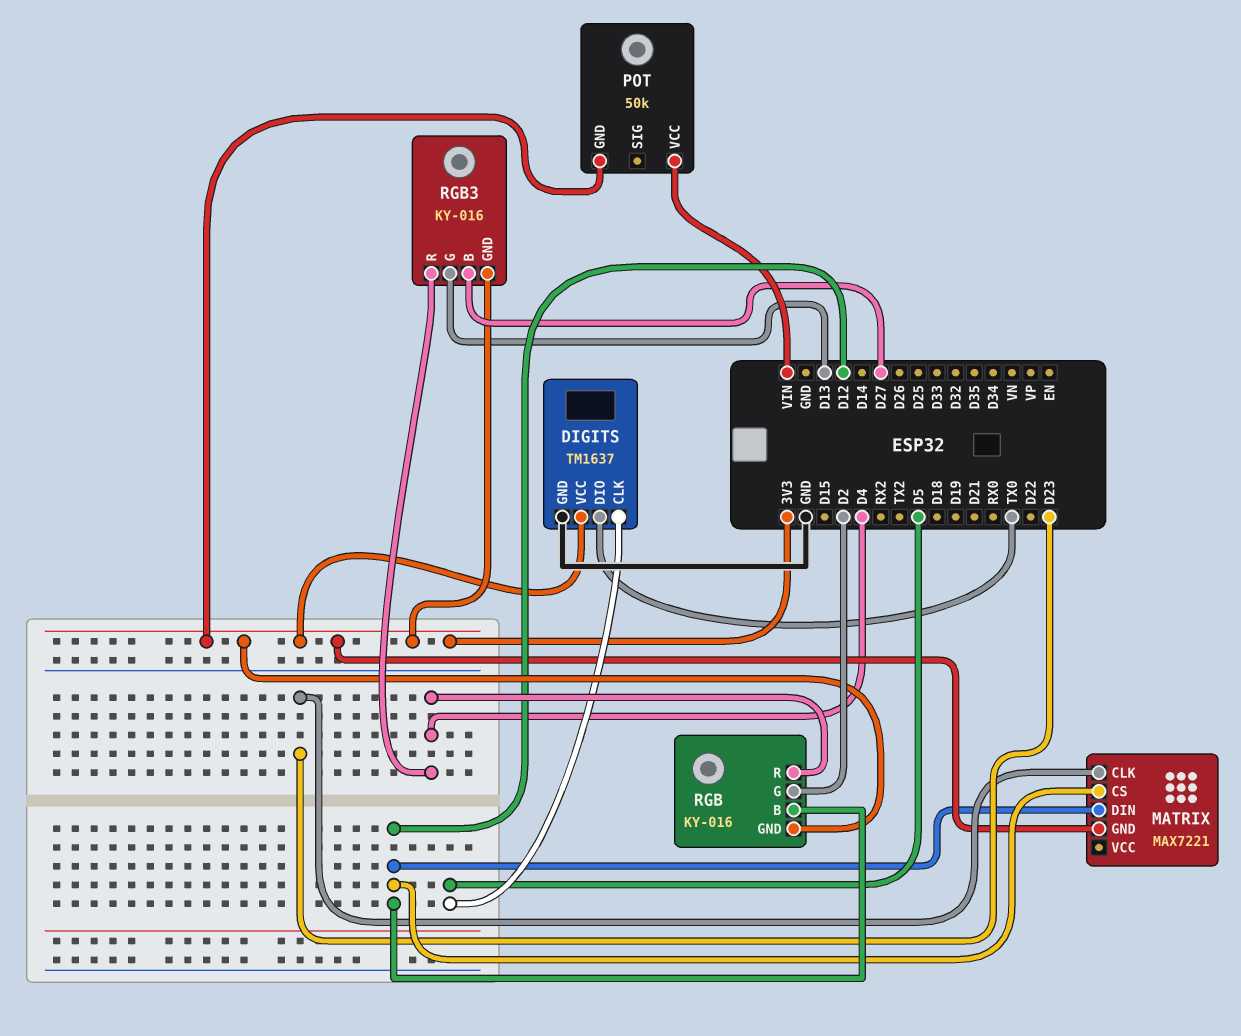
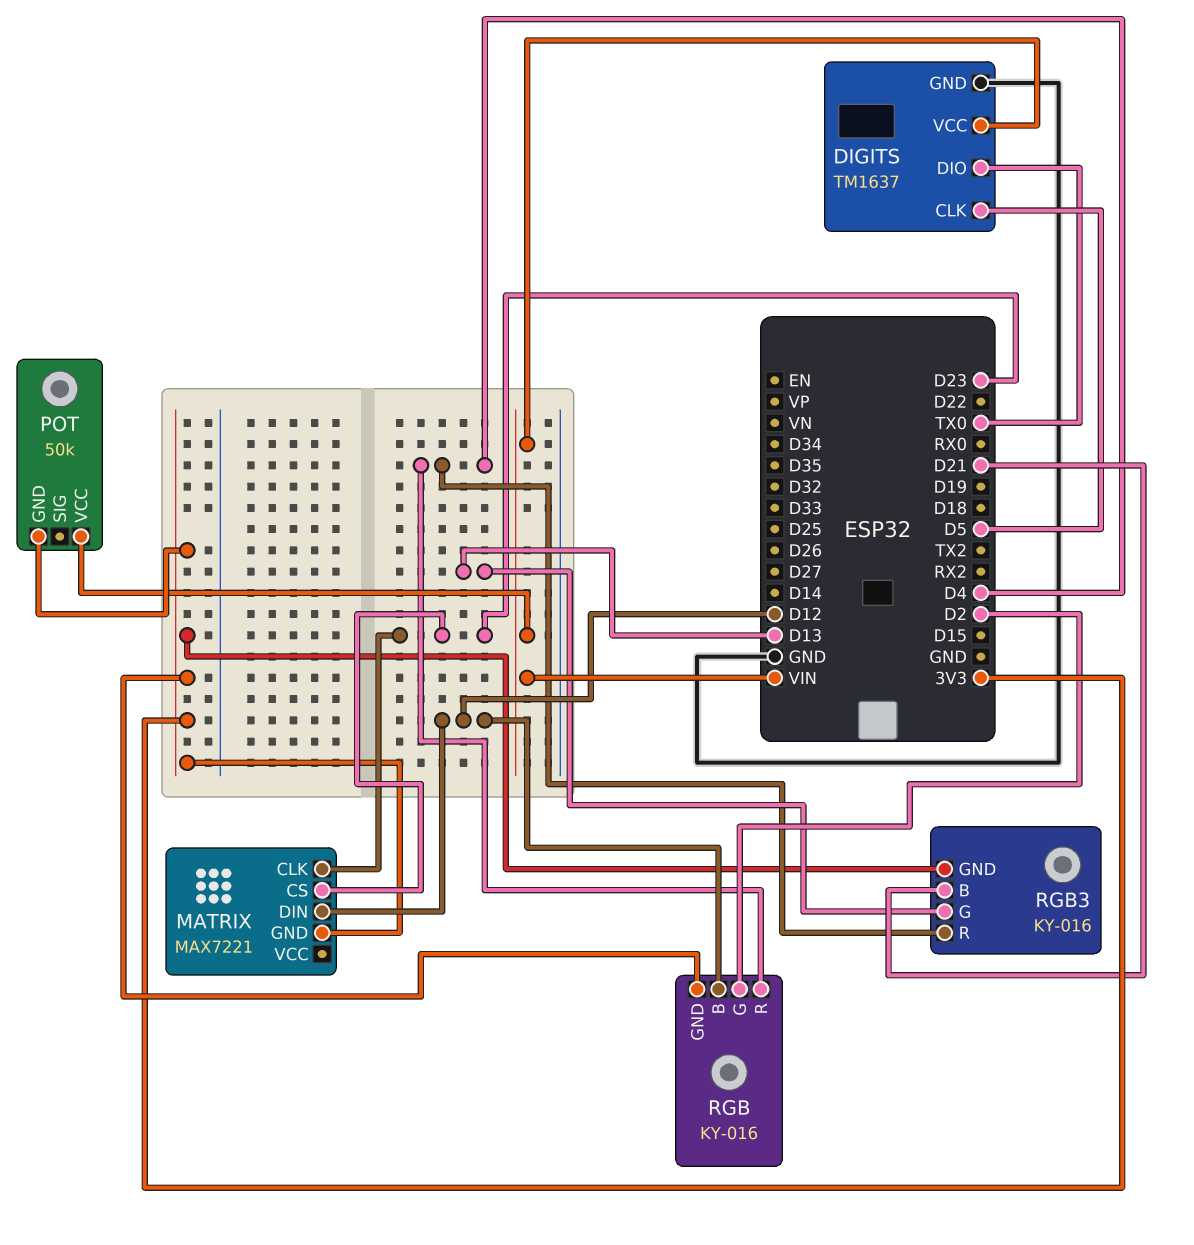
DIGITS pin VCC: 3V3 -> VIN
MATRIX pin CS: D12 -> D23
RGB3 pin B: D27 -> D21

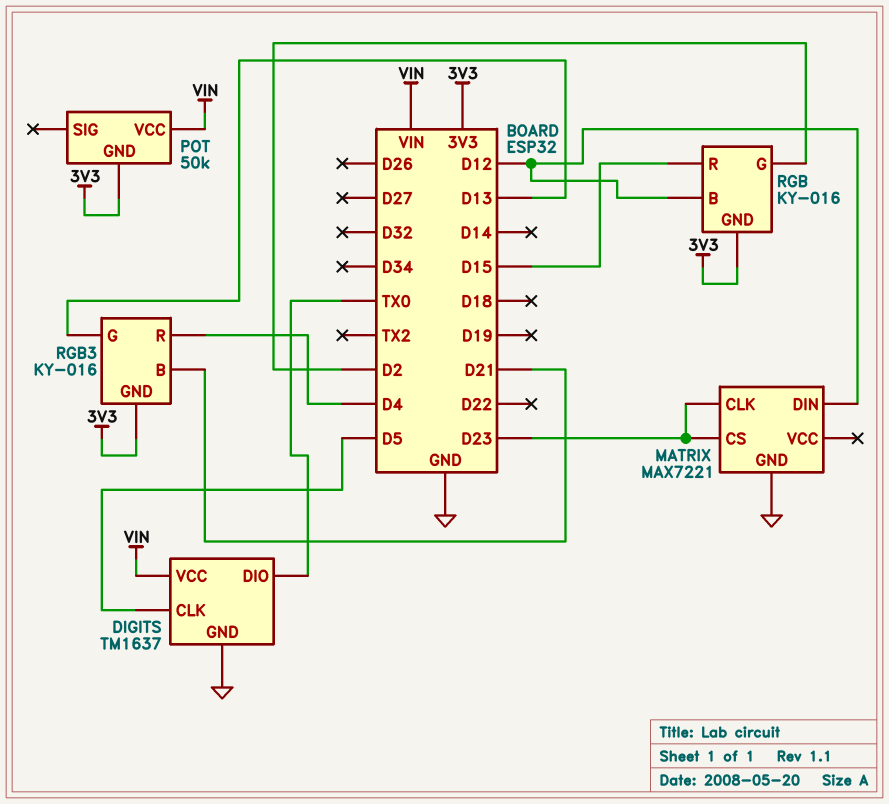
MATRIX pin GND: 3V3 -> GND
RGB pin R: D4 -> D15

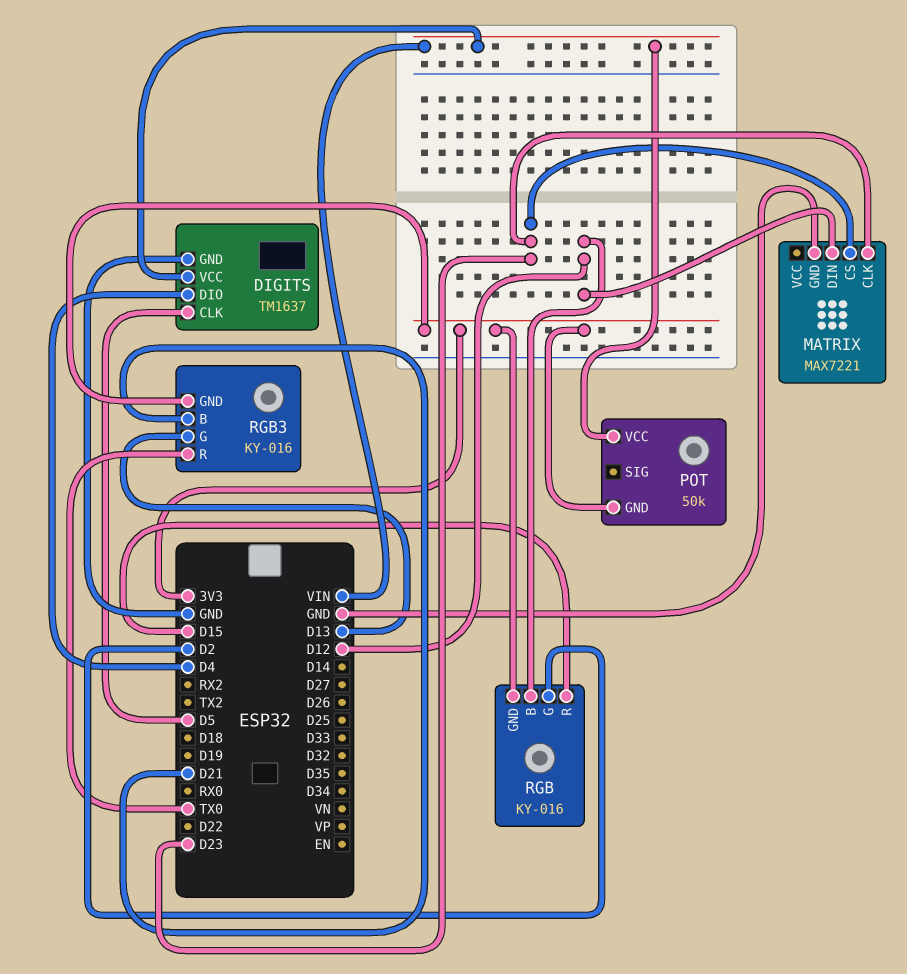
DIGITS pin DIO: TX0 -> D4
RGB3 pin R: D4 -> TX0

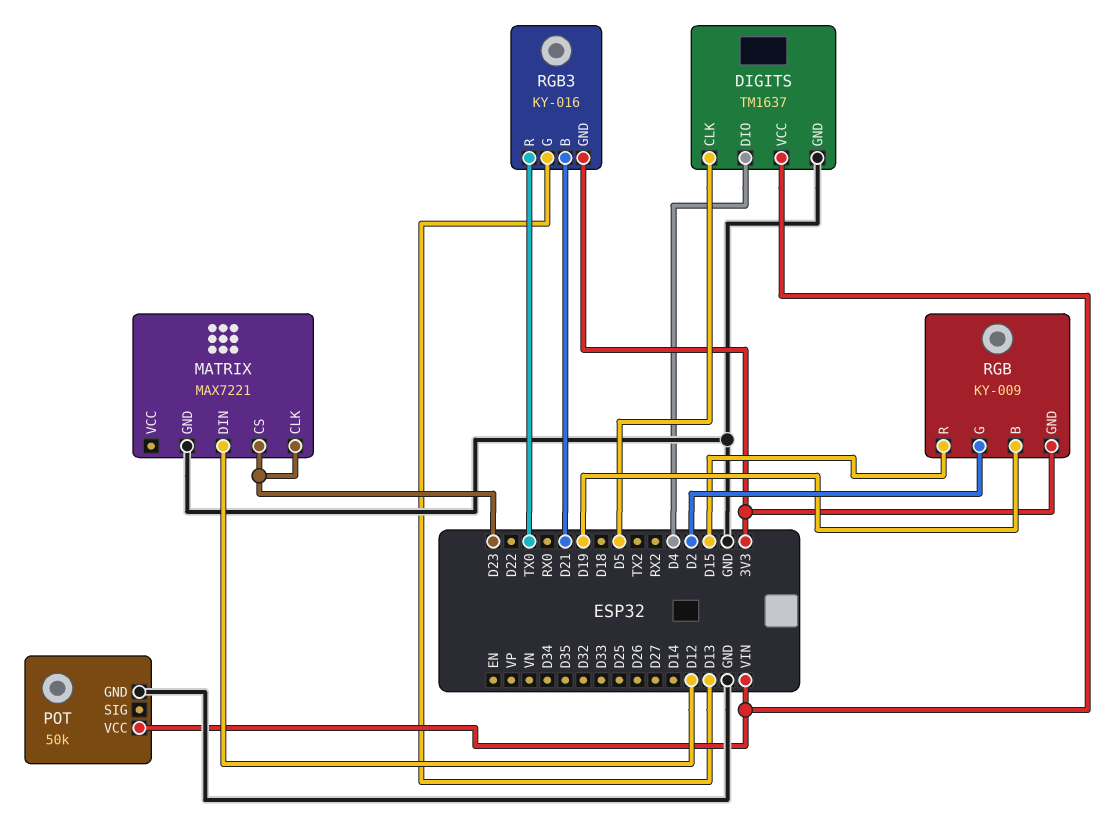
POT pin GND: 3V3 -> GND
RGB: KY-016 -> KY-009
RGB pin B: D12 -> D19

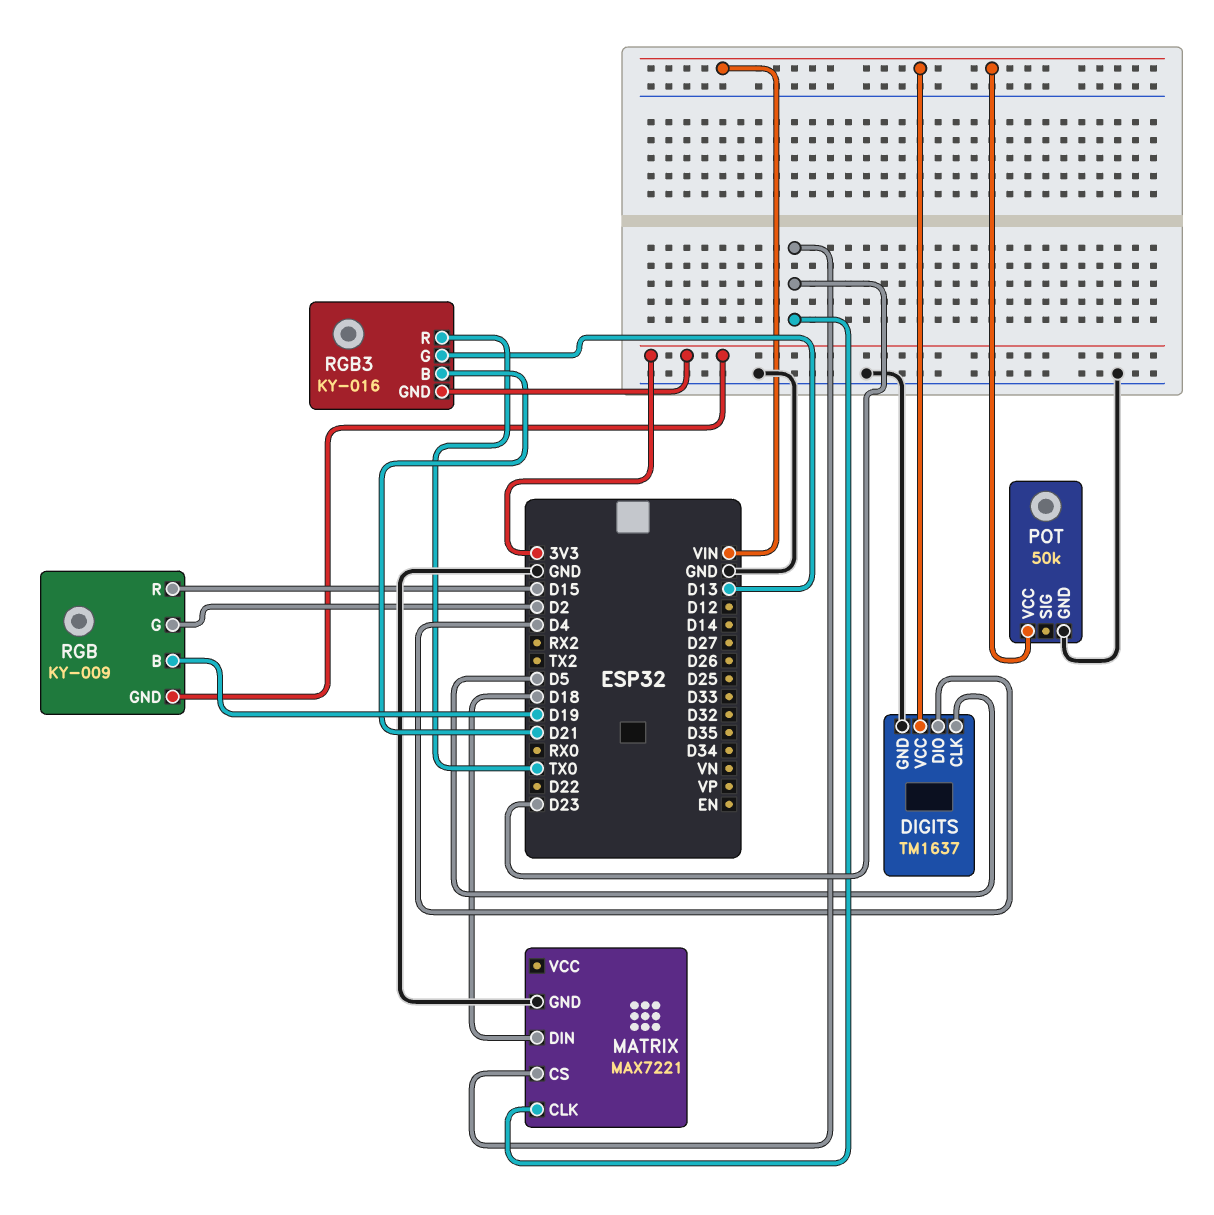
MATRIX pin DIN: D12 -> D18

